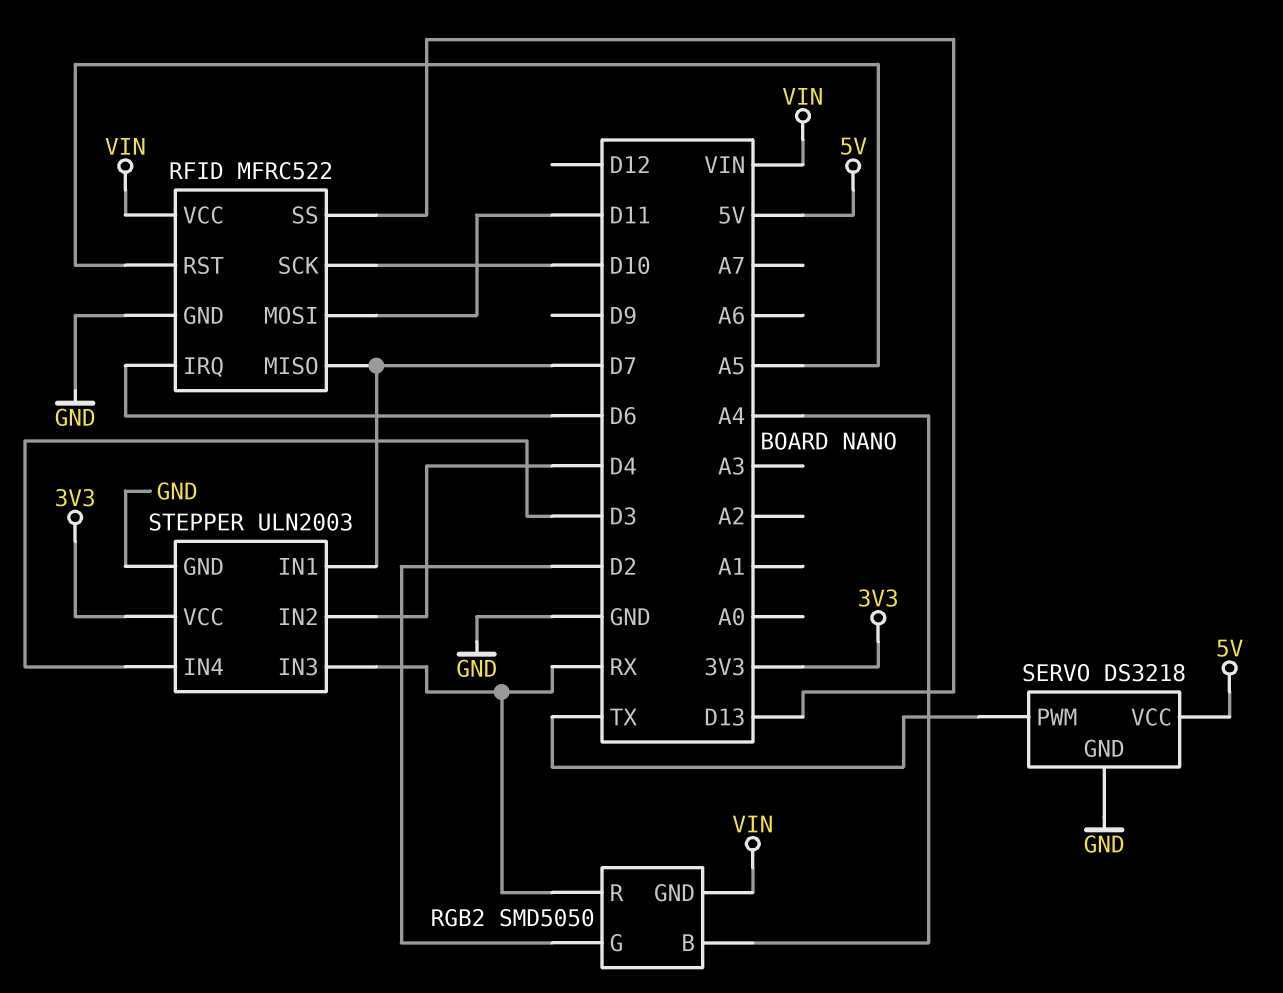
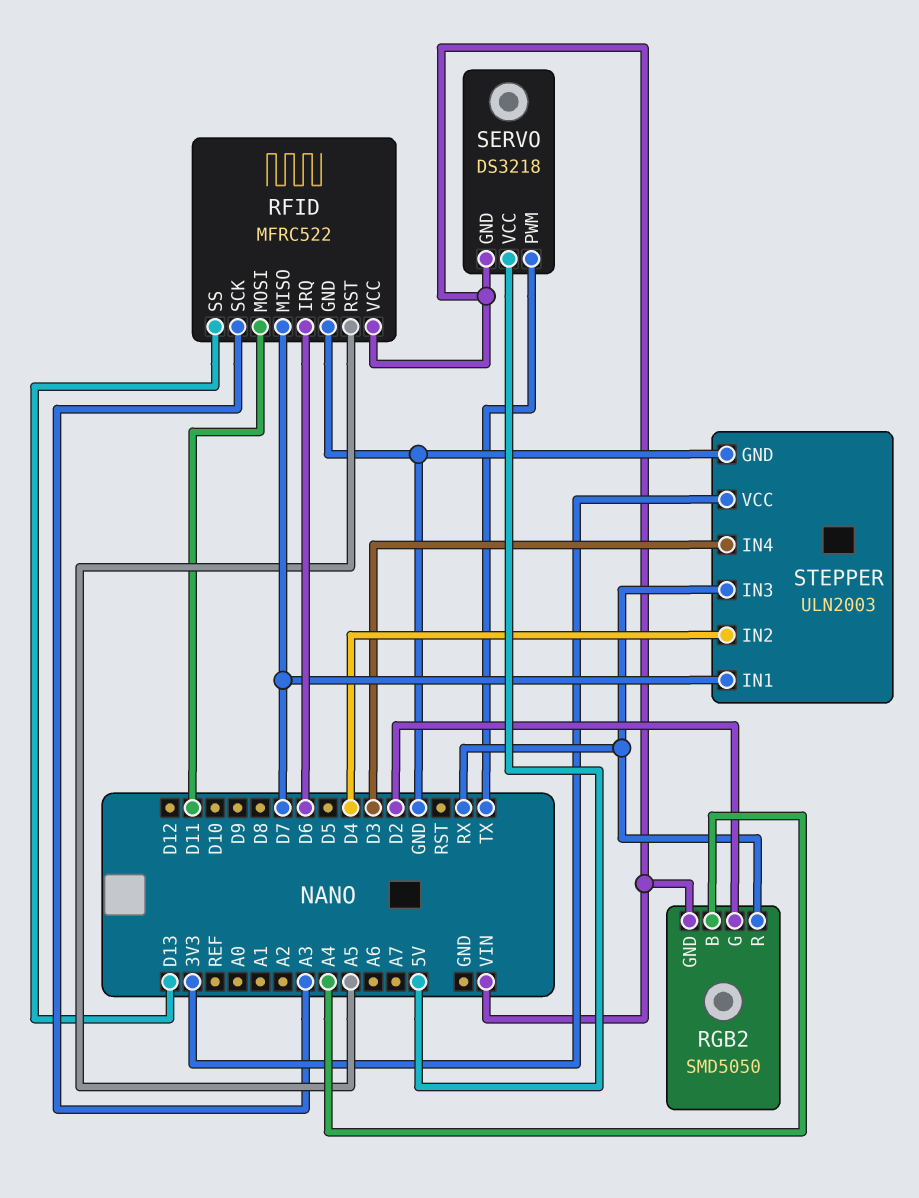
RFID pin SCK: D10 -> A3
SERVO pin GND: GND -> VIN

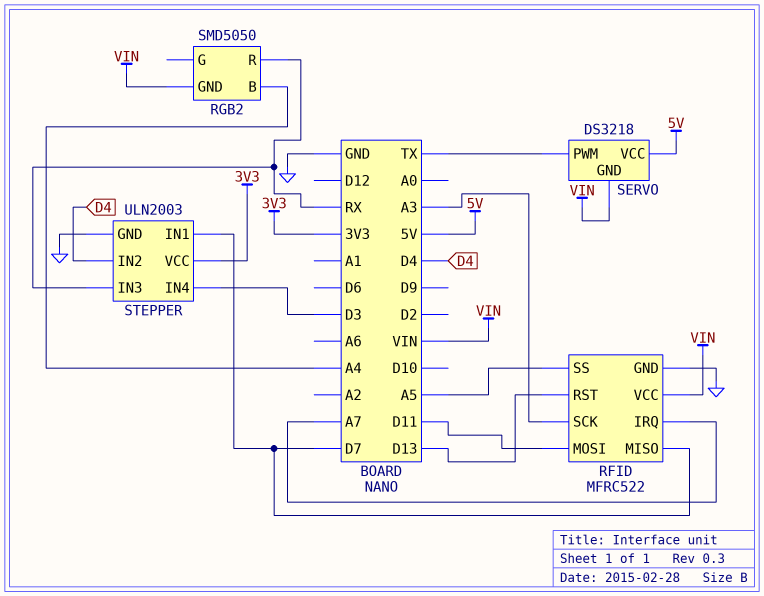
RFID pin IRQ: D6 -> A7
RFID pin RST: A5 -> D13
RFID pin SS: D13 -> A5
RGB2 pin G: D2 -> none

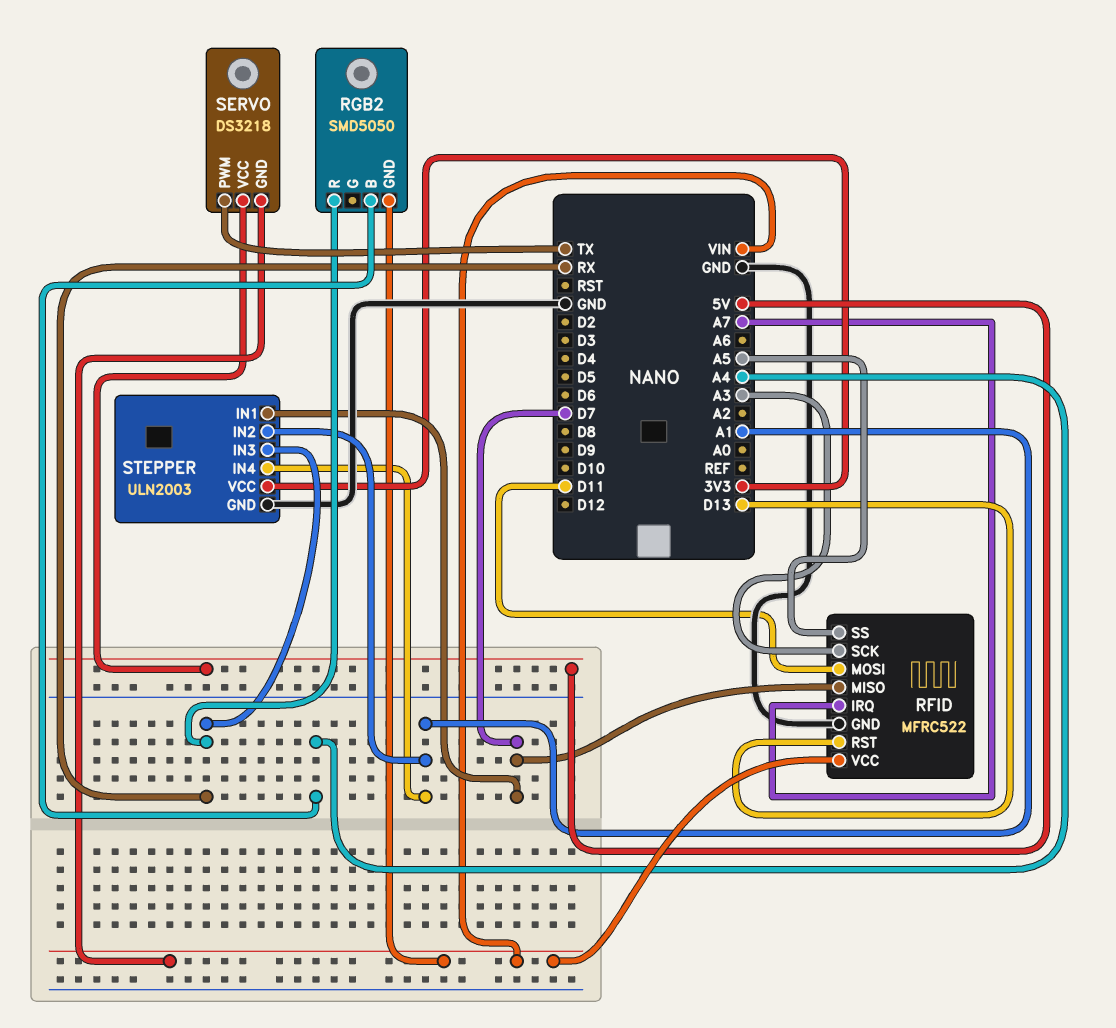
STEPPER pin IN2: D4 -> A1
STEPPER pin IN4: D3 -> A1

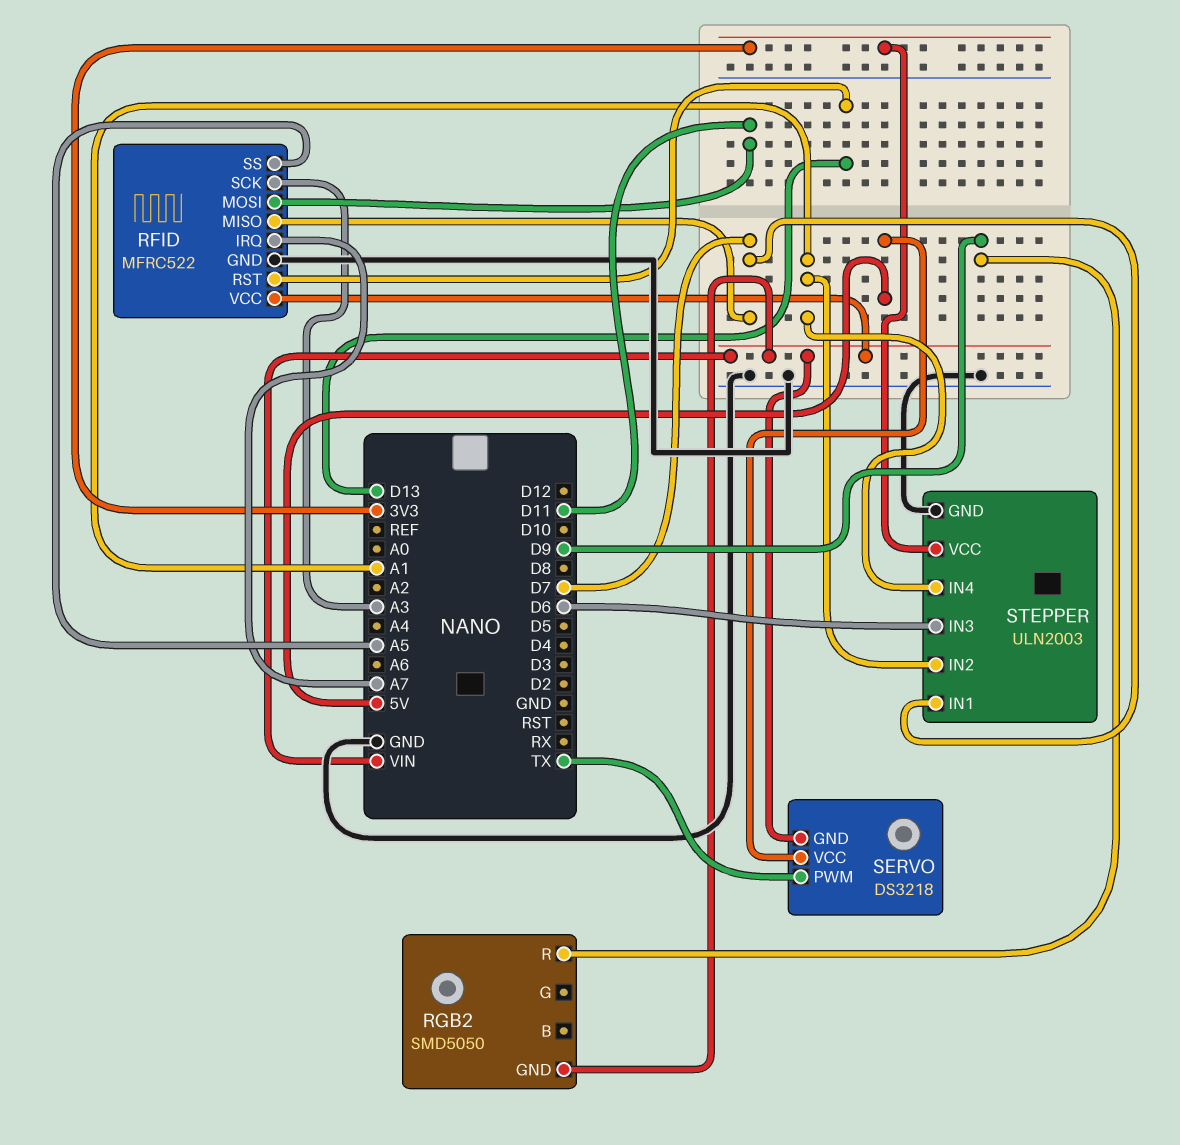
RGB2 pin B: A4 -> none
RGB2 pin R: RX -> D9
STEPPER pin IN3: RX -> D6

